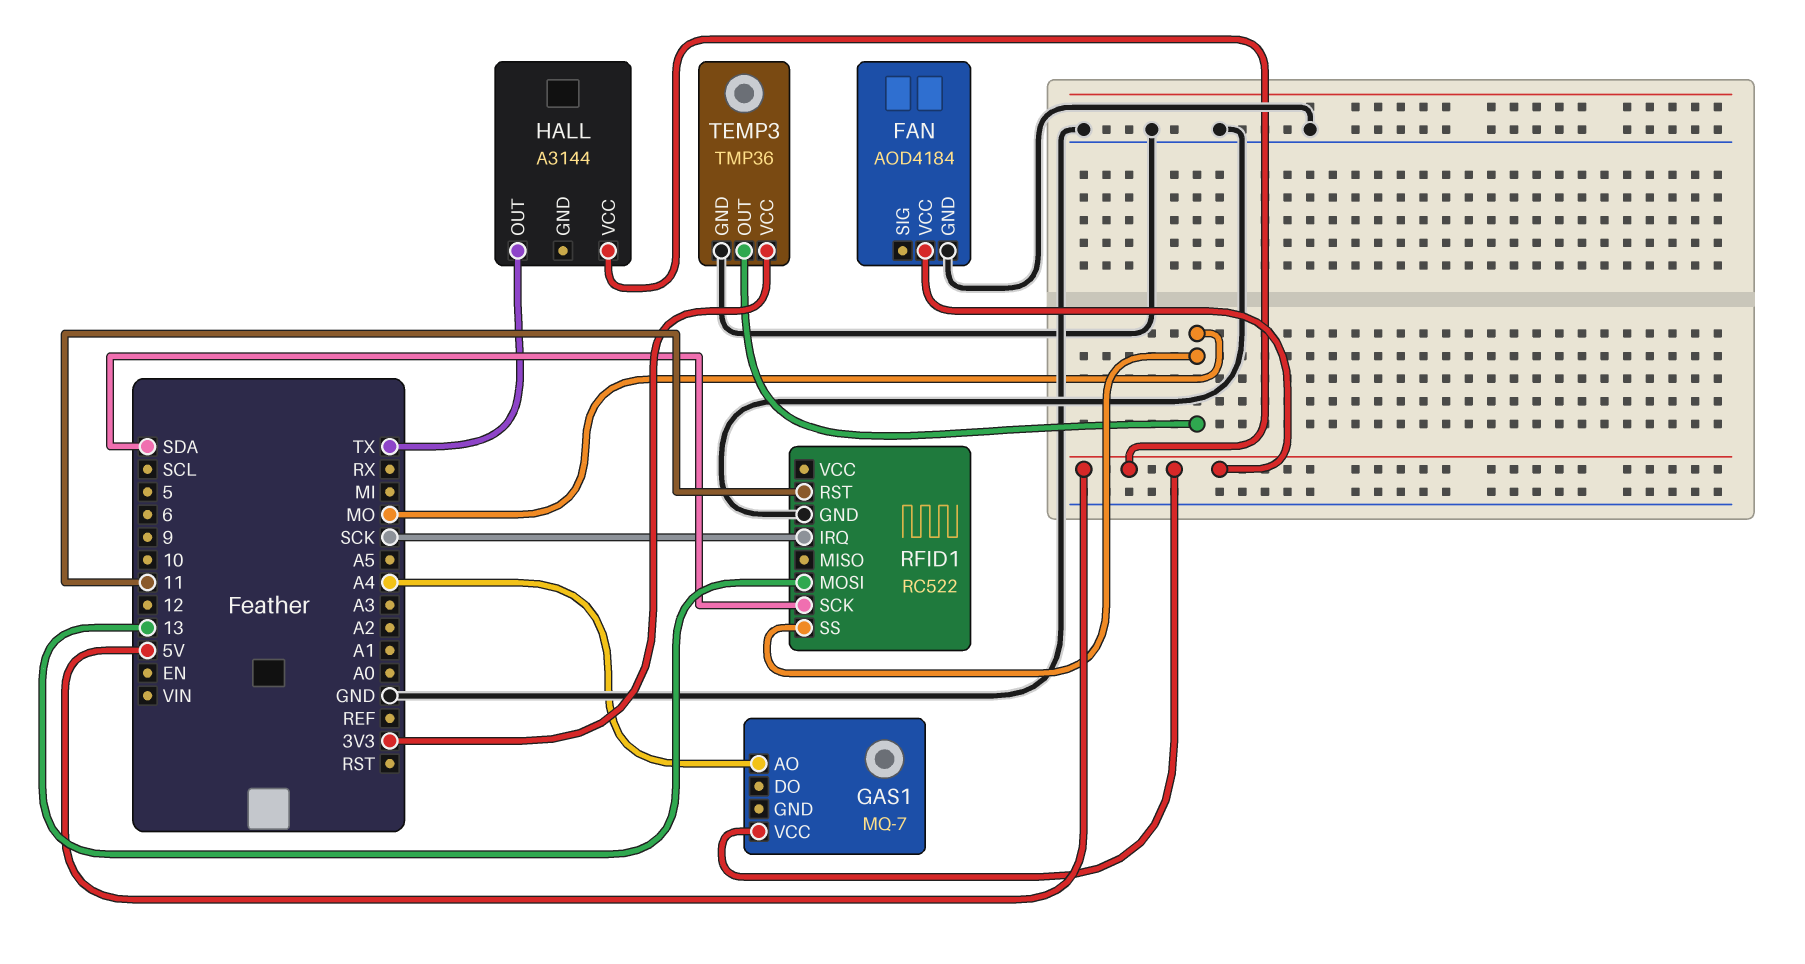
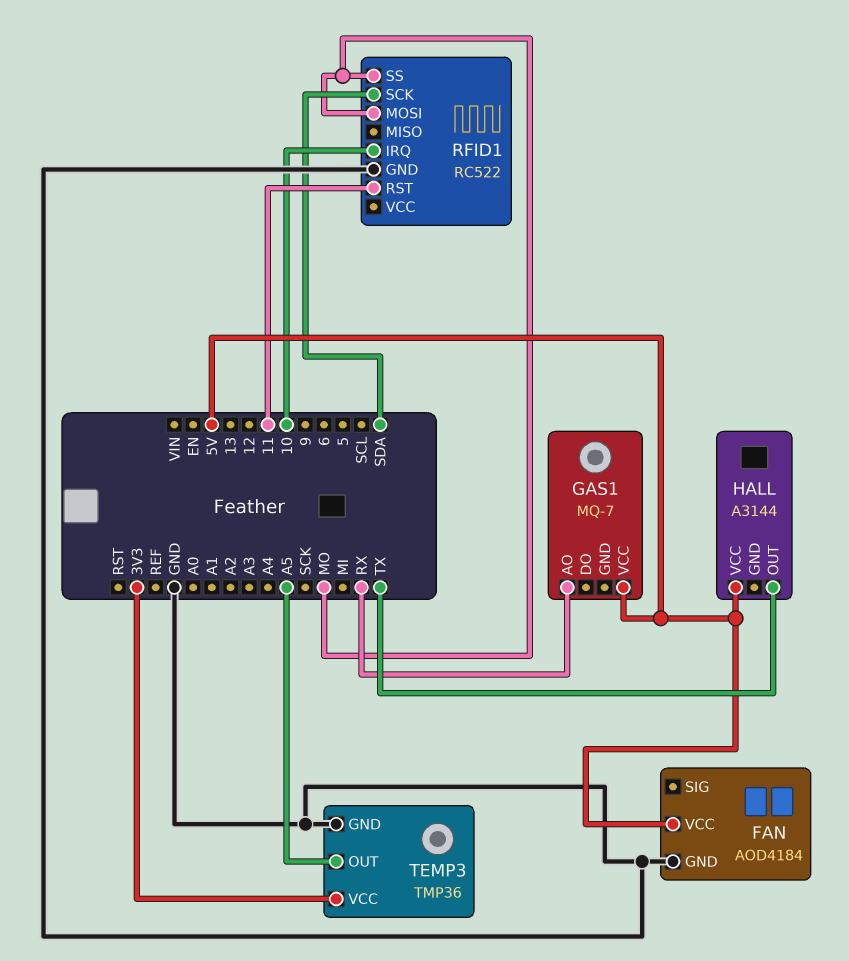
GAS1 pin AO: A4 -> RX
RFID1 pin IRQ: SCK -> 10
RFID1 pin MOSI: 13 -> MO
TEMP3 pin OUT: MO -> A5

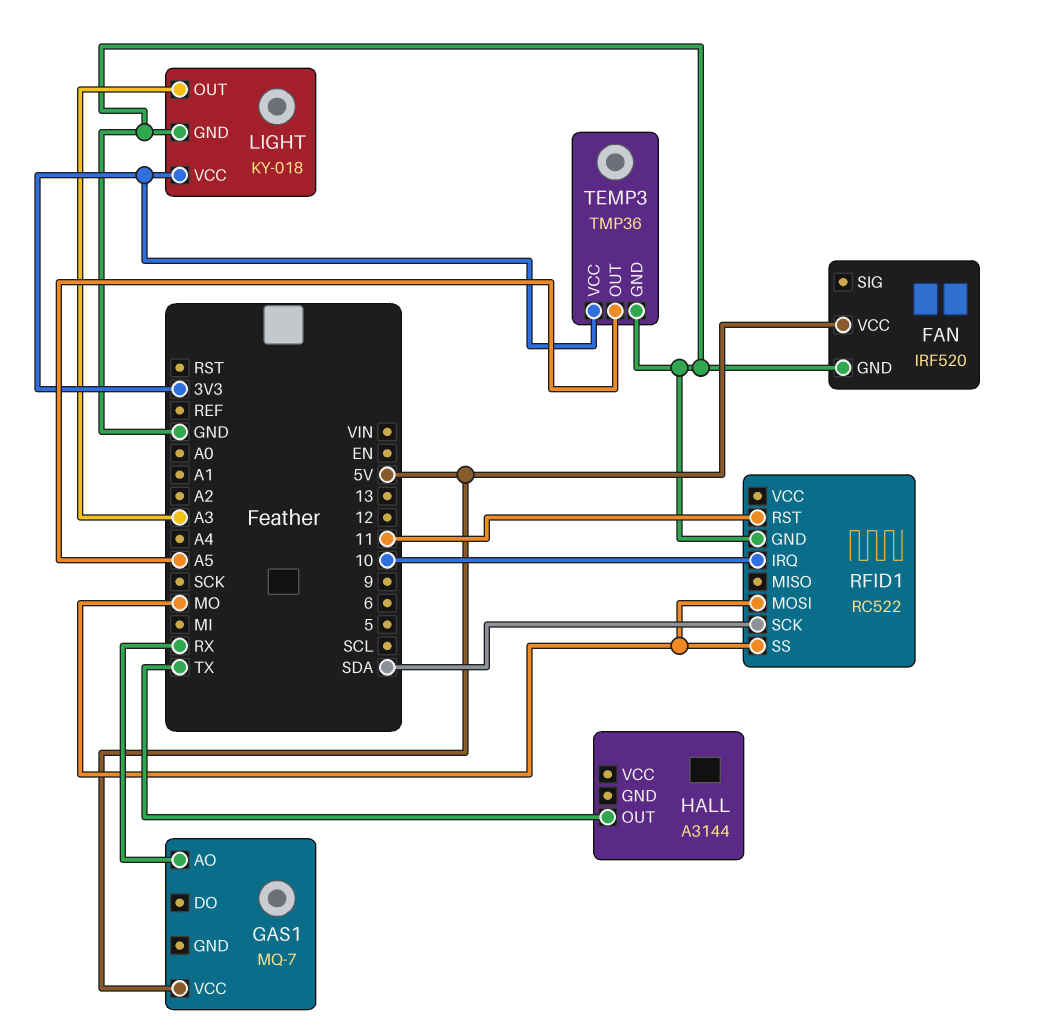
FAN: AOD4184 -> IRF520
HALL pin VCC: 5V -> none
LIGHT: none -> KY-018
LIGHT pin GND: none -> GND
LIGHT pin OUT: none -> A3
LIGHT pin VCC: none -> 3V3

